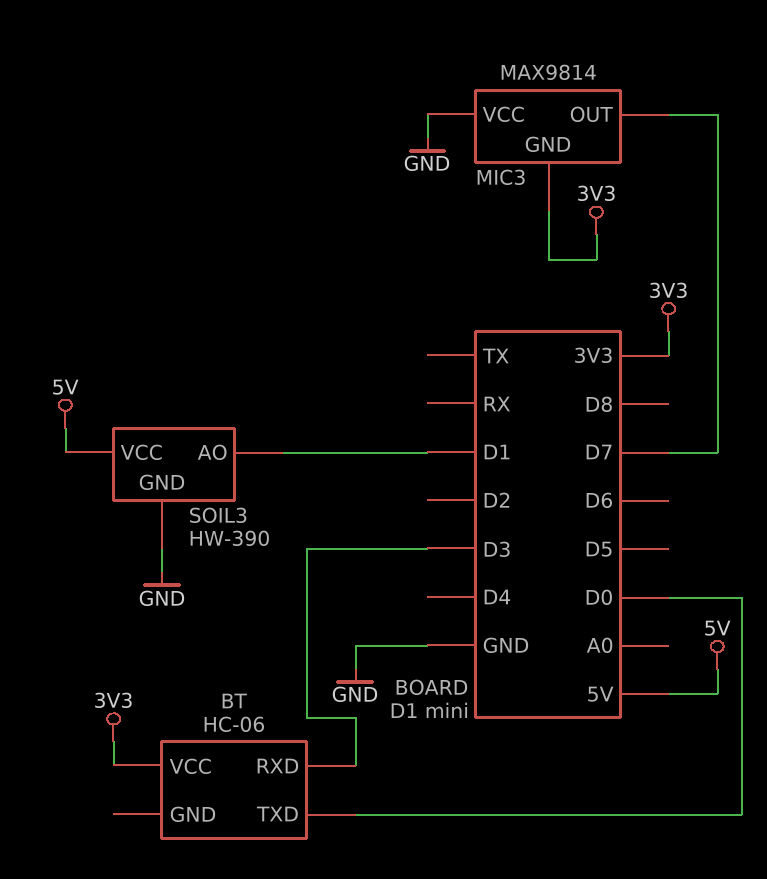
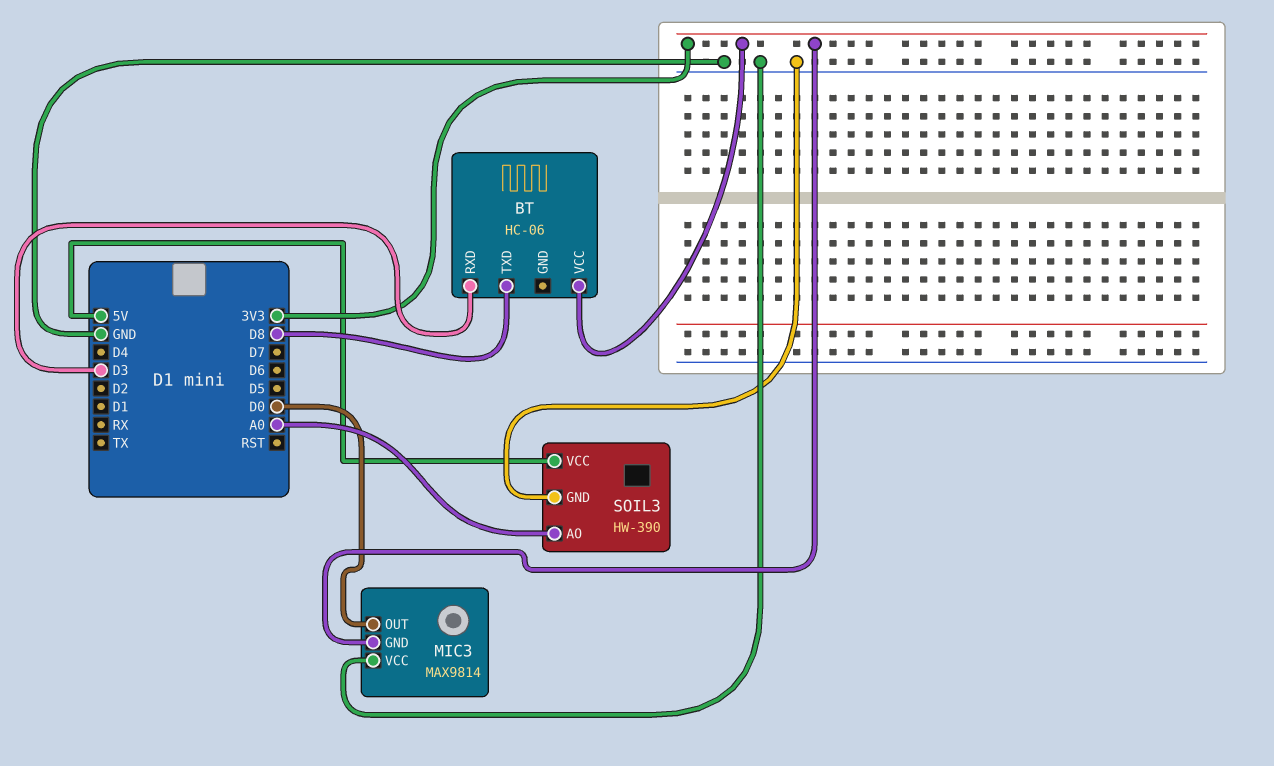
BT pin TXD: D0 -> D8
MIC3 pin OUT: D7 -> D0
SOIL3 pin AO: D1 -> A0

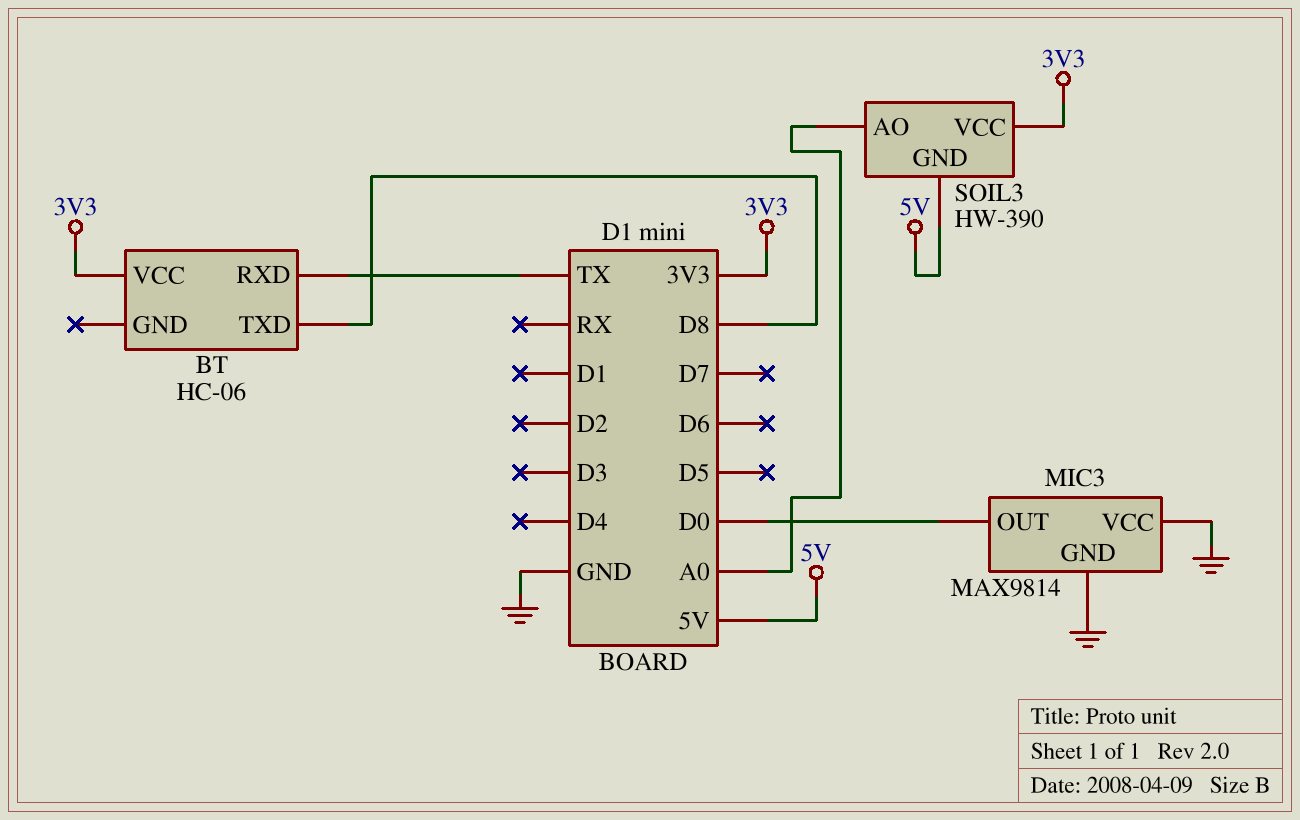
BT pin RXD: D3 -> TX
MIC3 pin GND: 3V3 -> GND
SOIL3 pin GND: GND -> 5V
SOIL3 pin VCC: 5V -> 3V3

